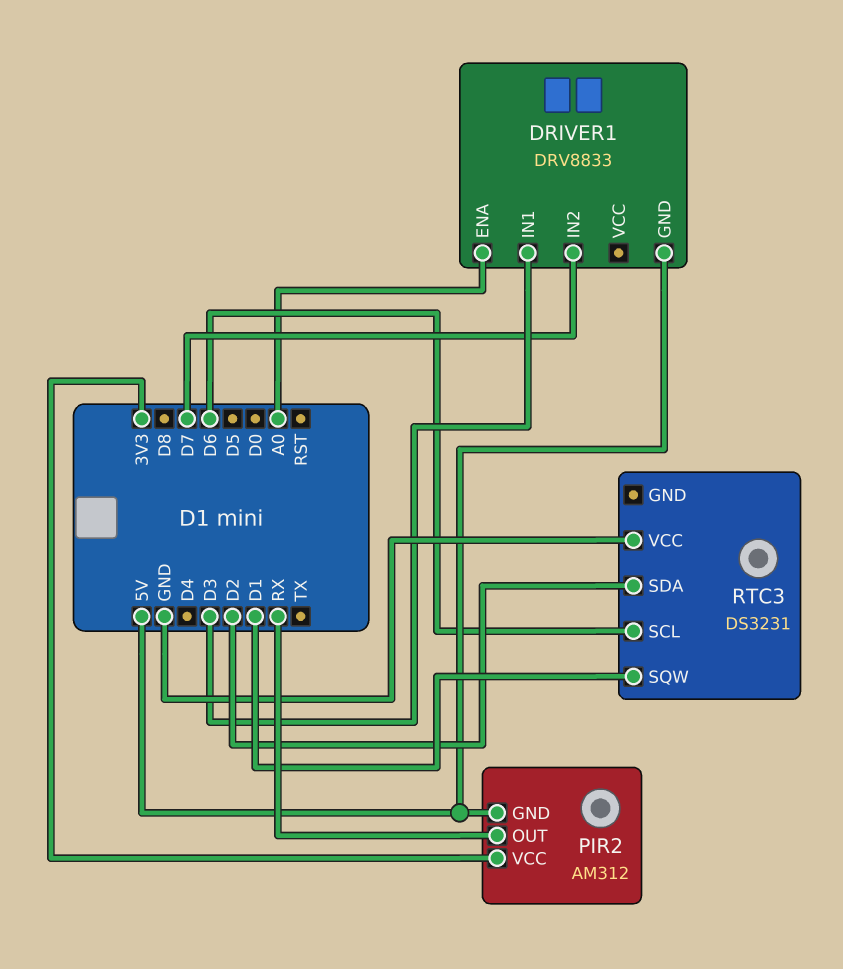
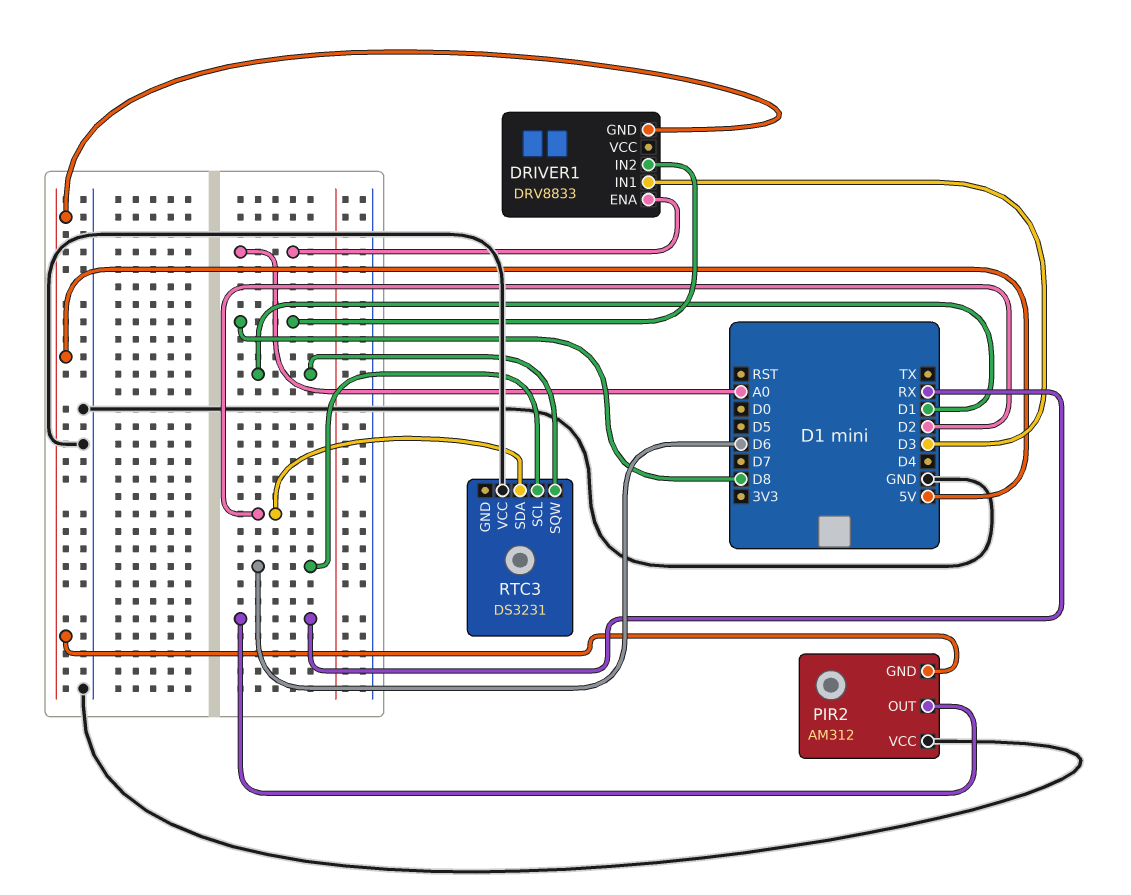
DRIVER1 pin IN2: D7 -> D8
PIR2 pin VCC: 3V3 -> GND

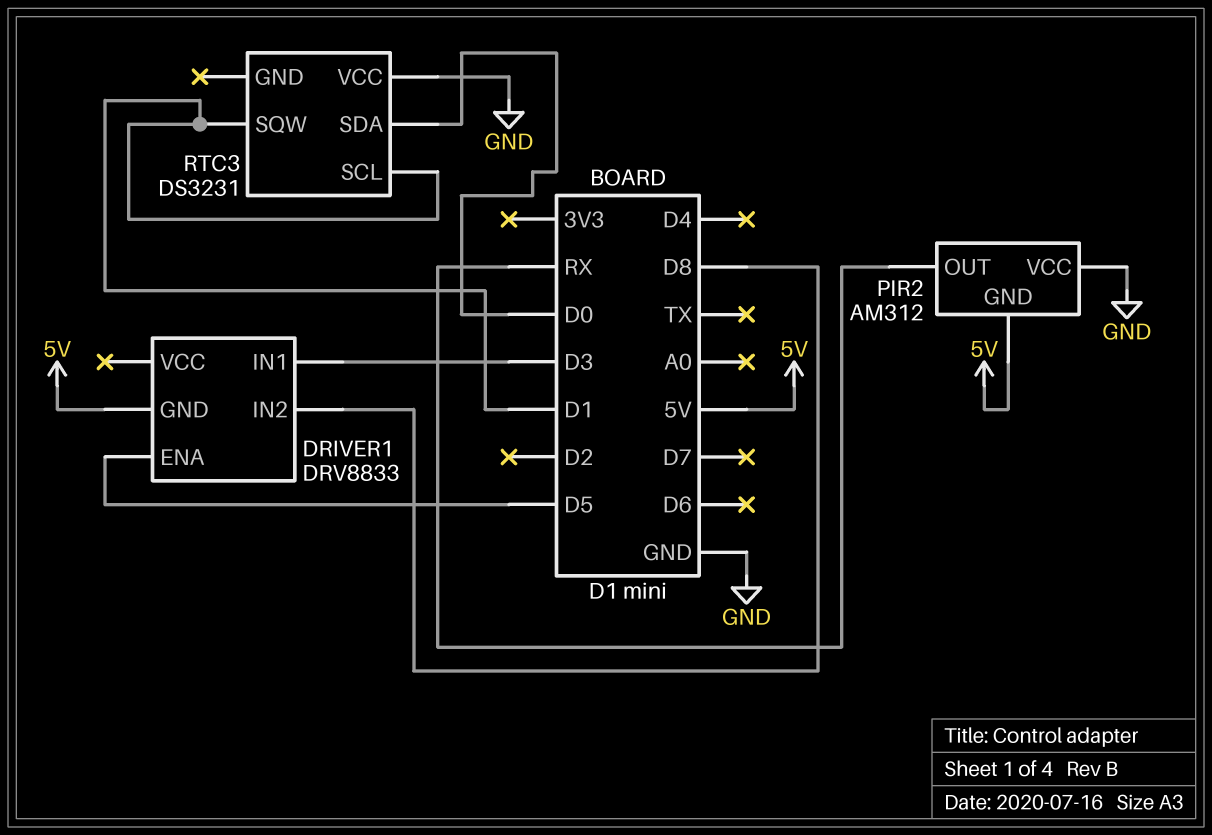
DRIVER1 pin ENA: A0 -> D5
RTC3 pin SCL: D6 -> D1
RTC3 pin SDA: D2 -> D0

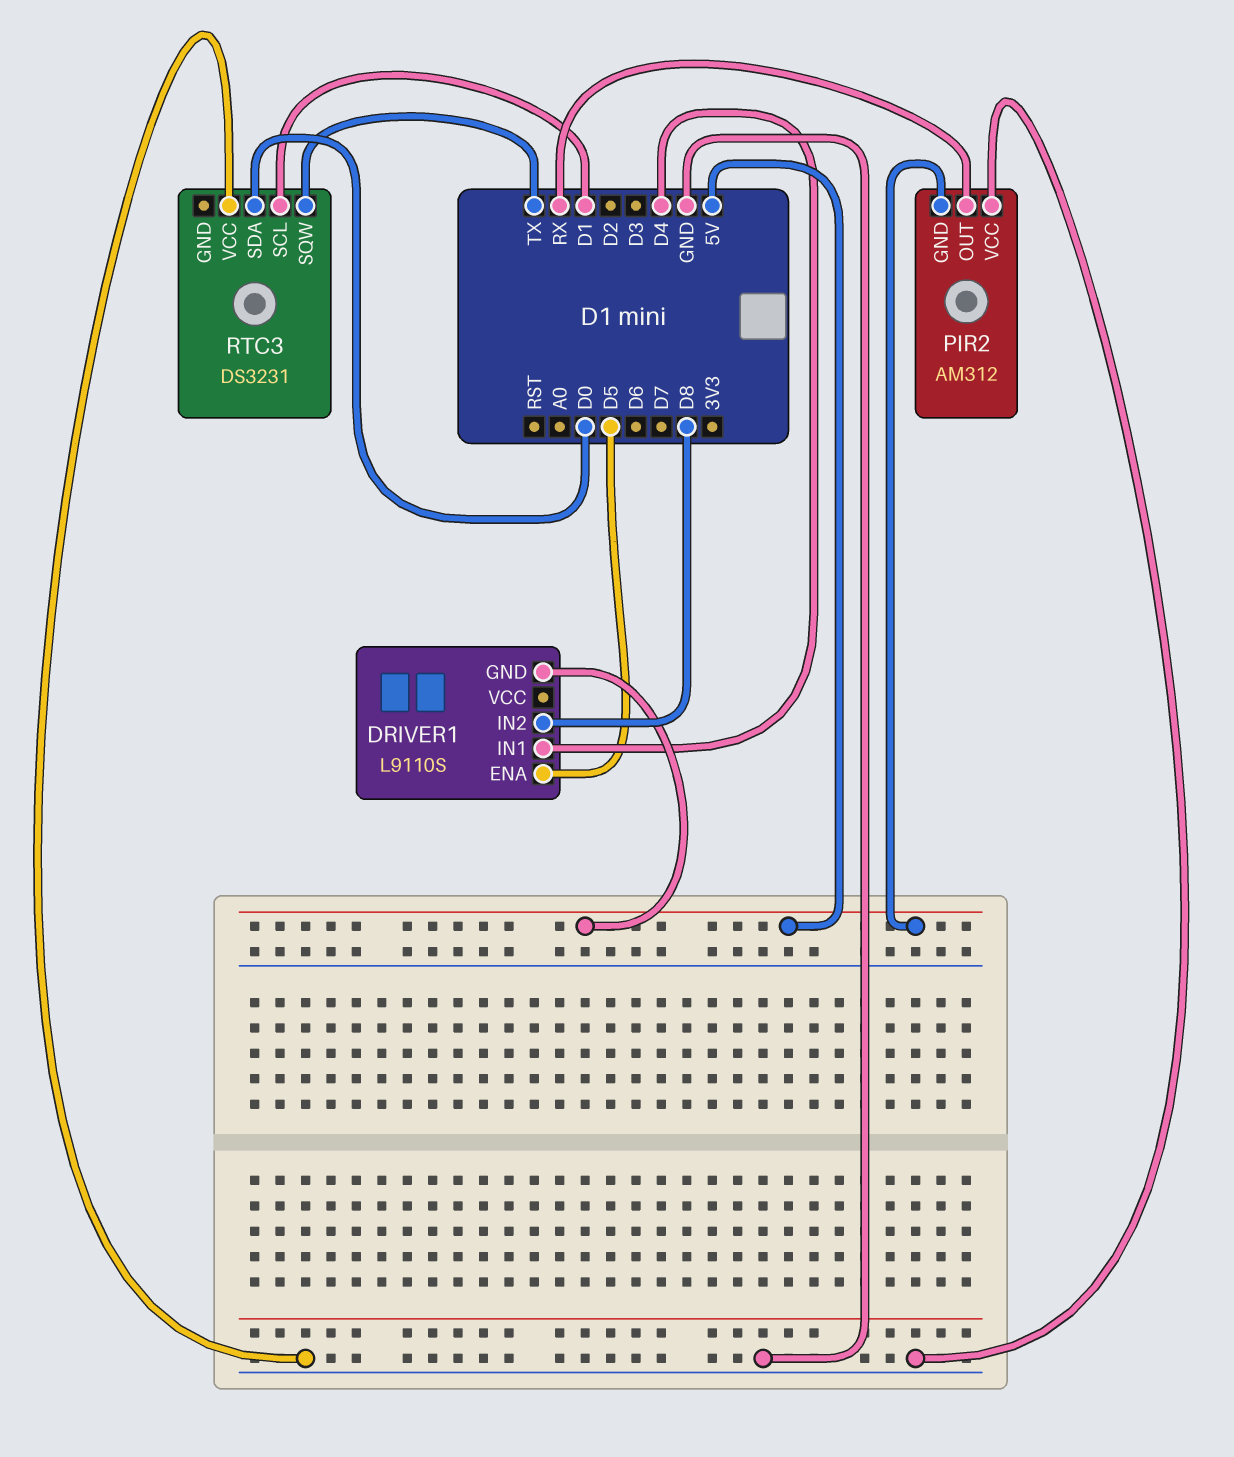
DRIVER1: DRV8833 -> L9110S
DRIVER1 pin IN1: D3 -> D4
RTC3 pin SQW: D1 -> TX

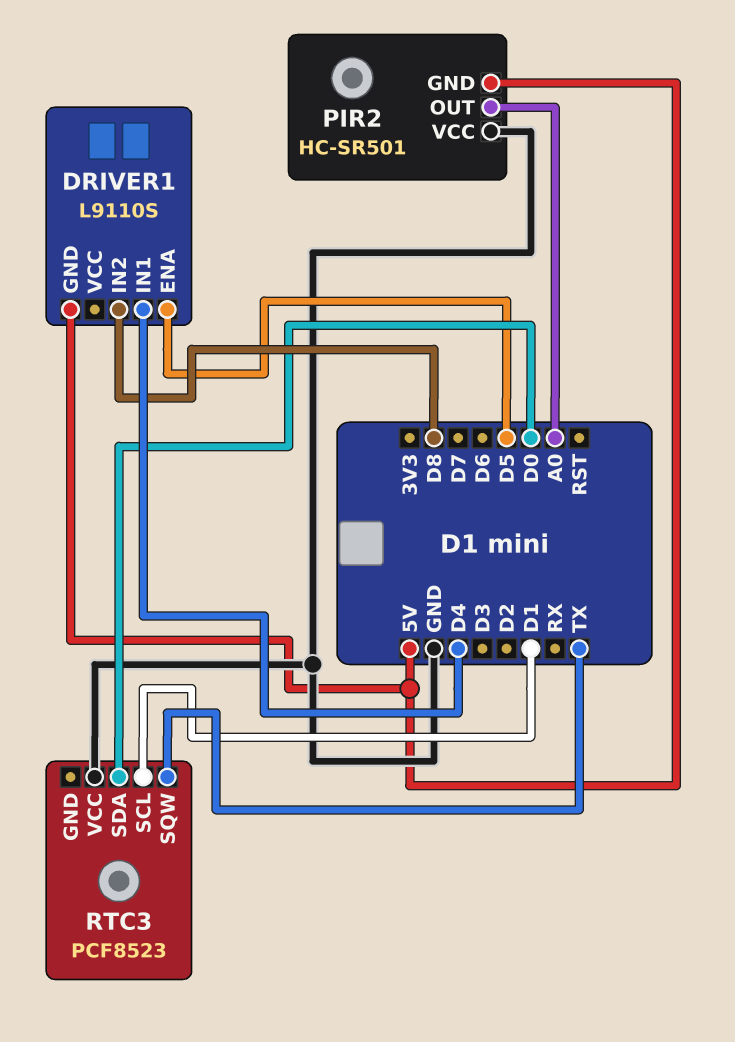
PIR2: AM312 -> HC-SR501
PIR2 pin OUT: RX -> A0
RTC3: DS3231 -> PCF8523

